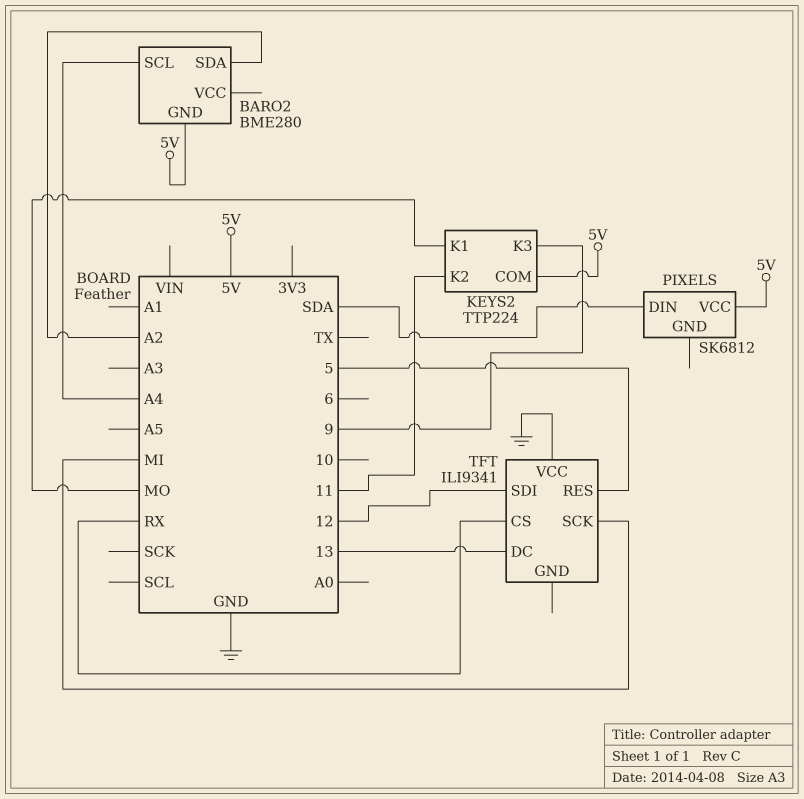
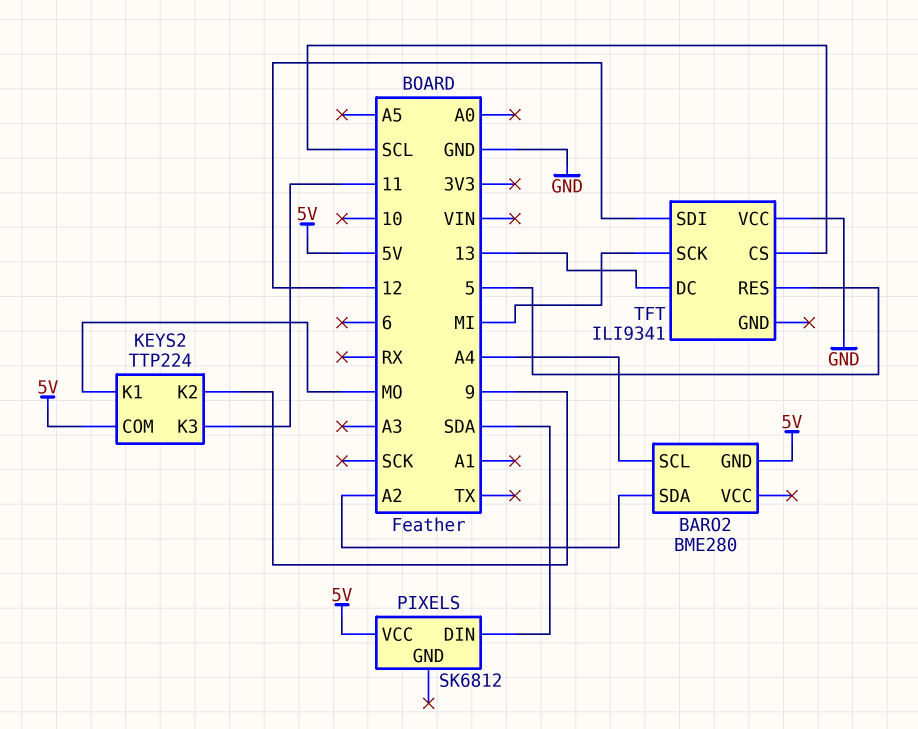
KEYS2 pin K2: 11 -> 9
KEYS2 pin K3: 9 -> 11
TFT pin CS: RX -> SCL

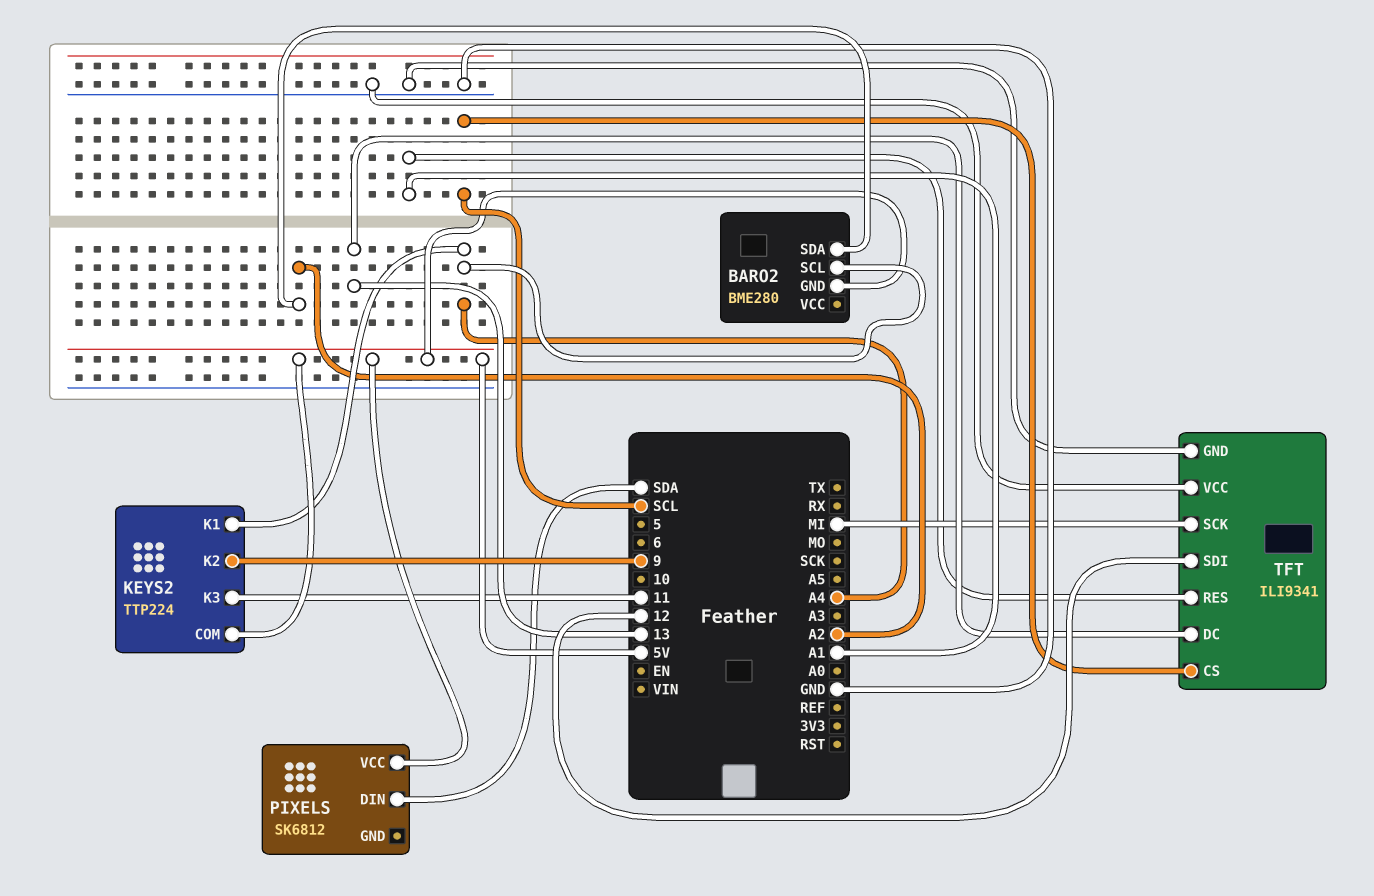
KEYS2 pin K1: MO -> A4
TFT pin GND: none -> GND
TFT pin RES: 5 -> A1

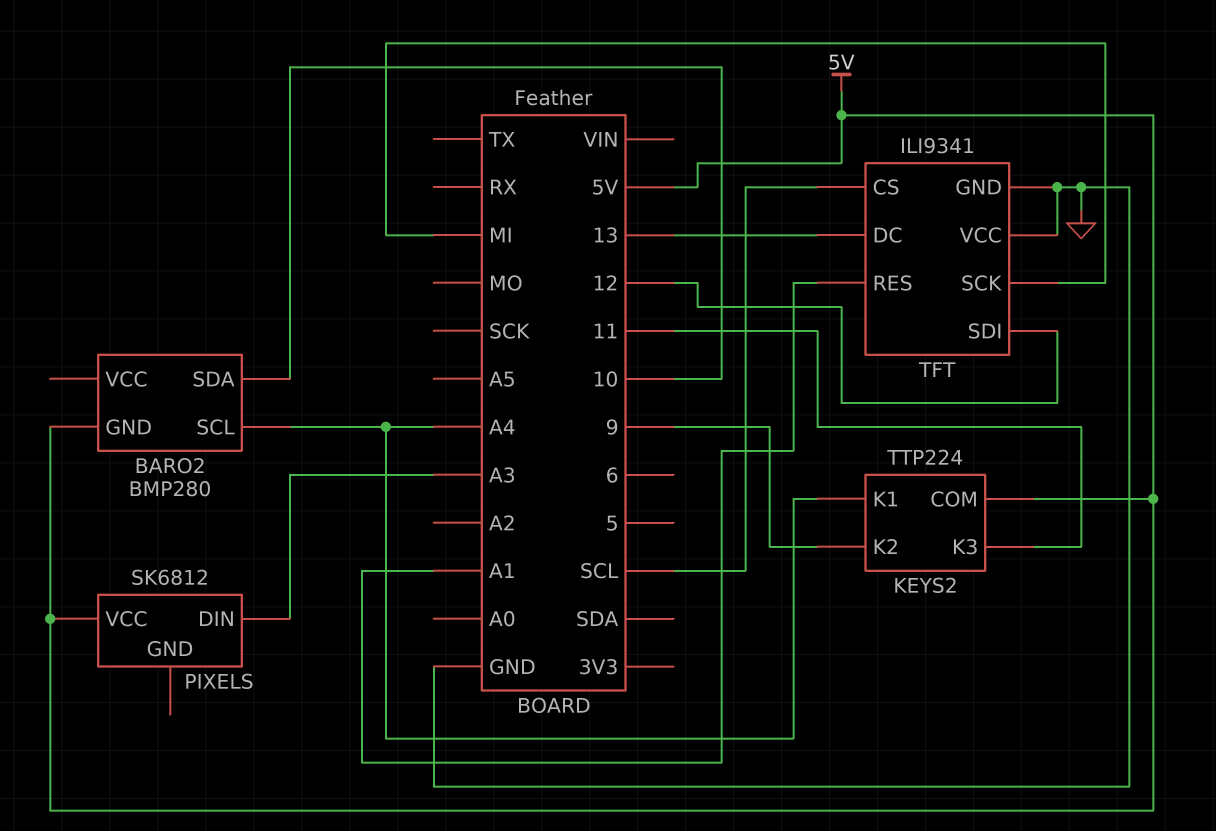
BARO2: BME280 -> BMP280
BARO2 pin SDA: A2 -> 10
PIXELS pin DIN: SDA -> A3

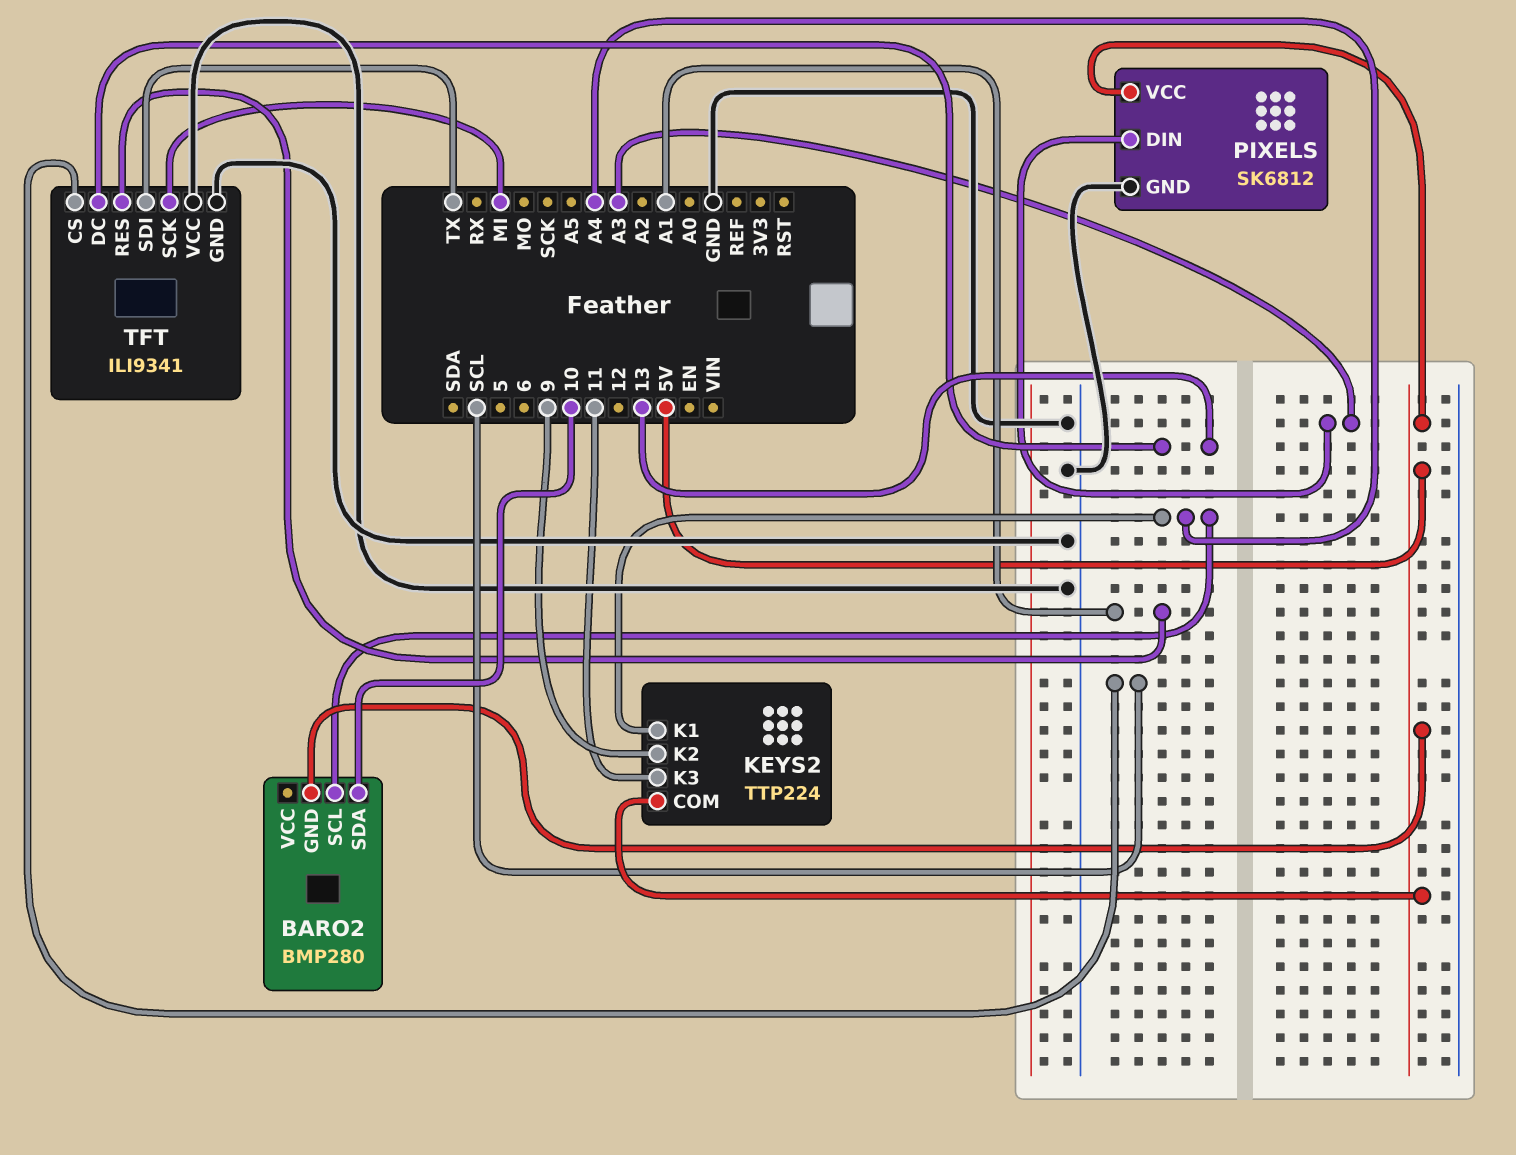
PIXELS pin GND: none -> GND
TFT pin SDI: 12 -> TX

